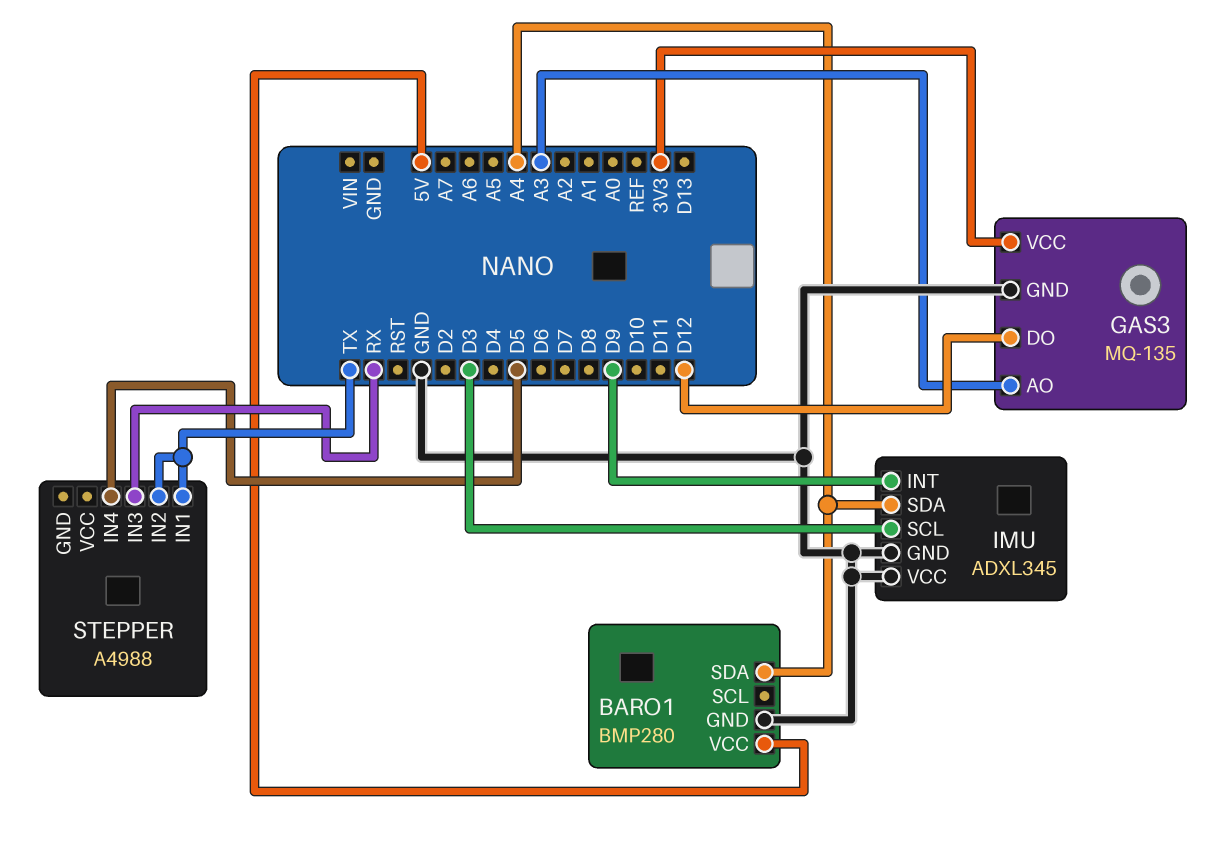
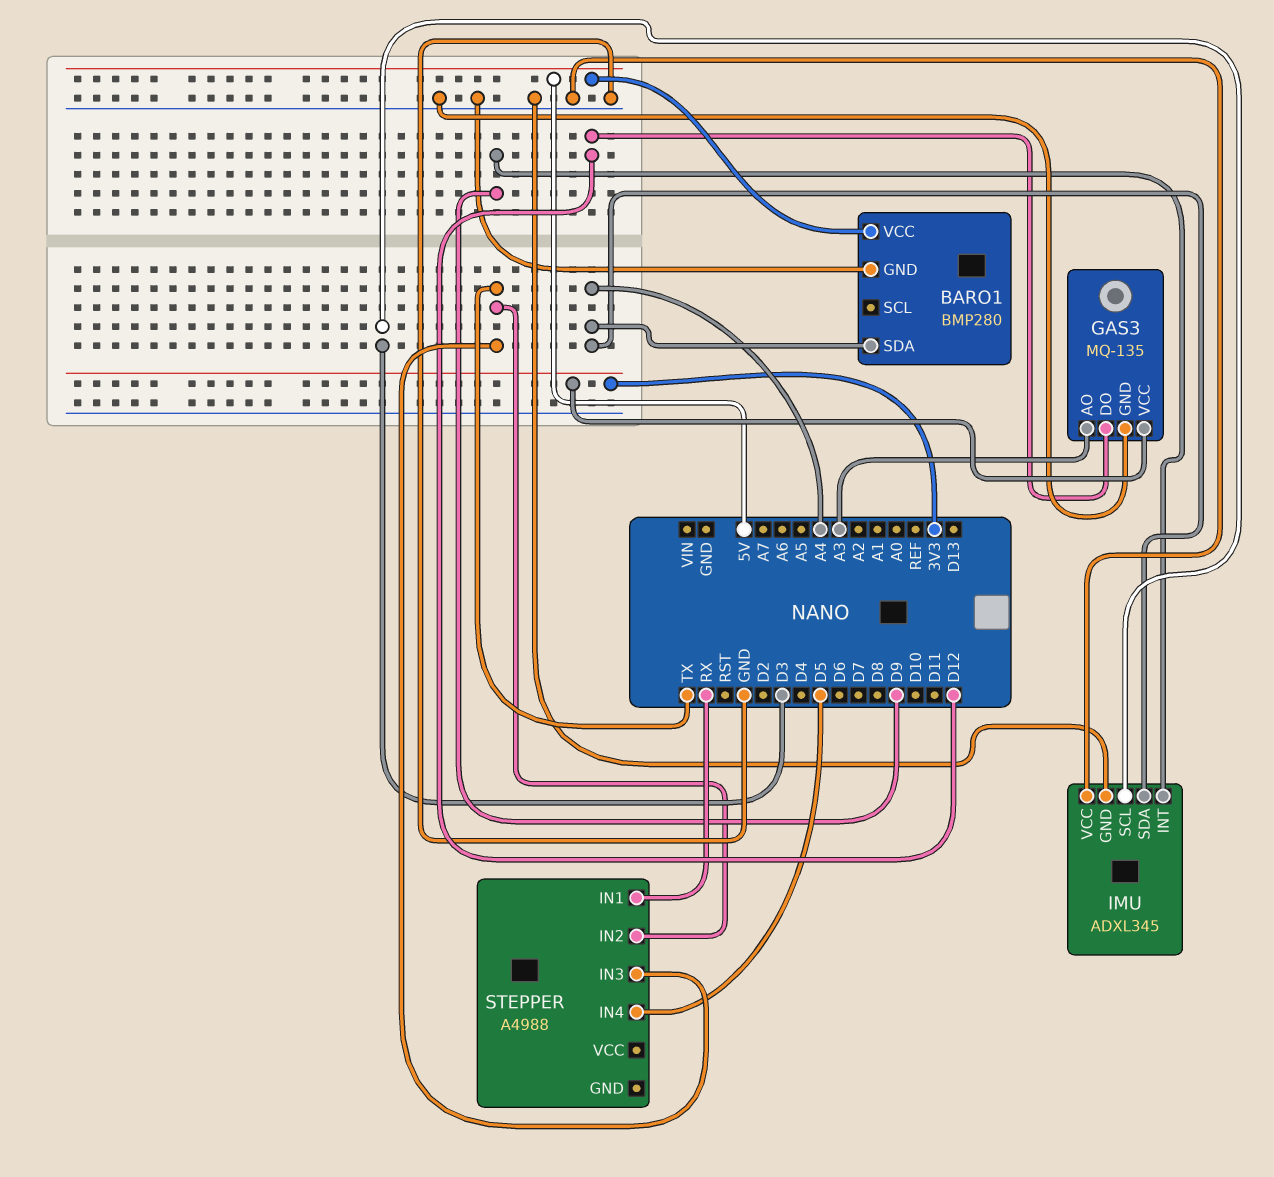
STEPPER pin IN1: TX -> RX
STEPPER pin IN3: RX -> TX

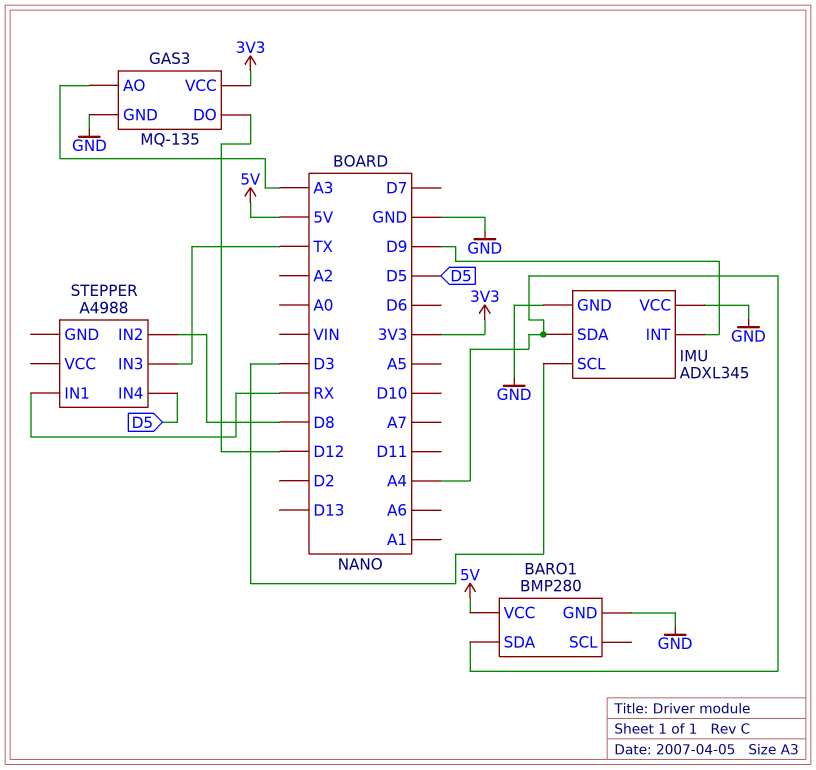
STEPPER pin IN2: TX -> D8

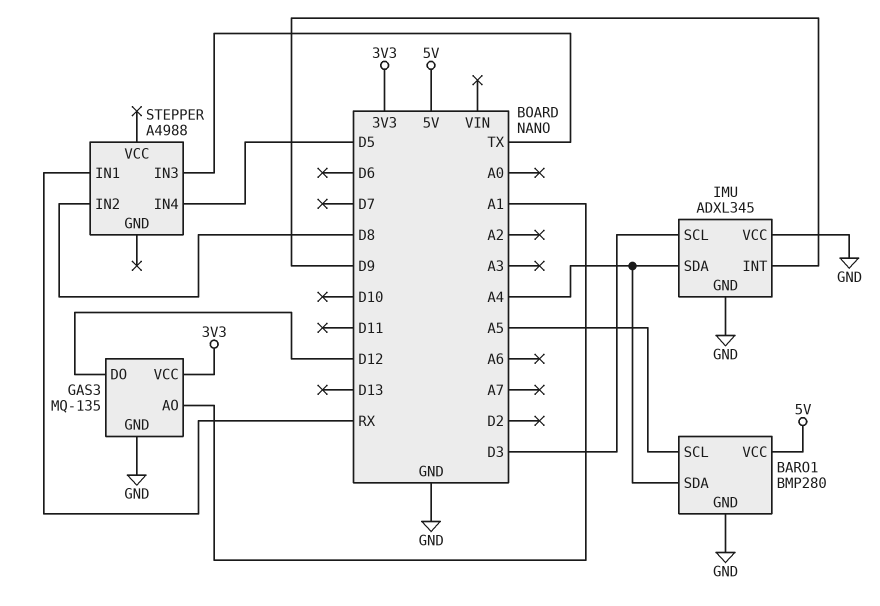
BARO1 pin SCL: none -> A5
GAS3 pin AO: A3 -> A1

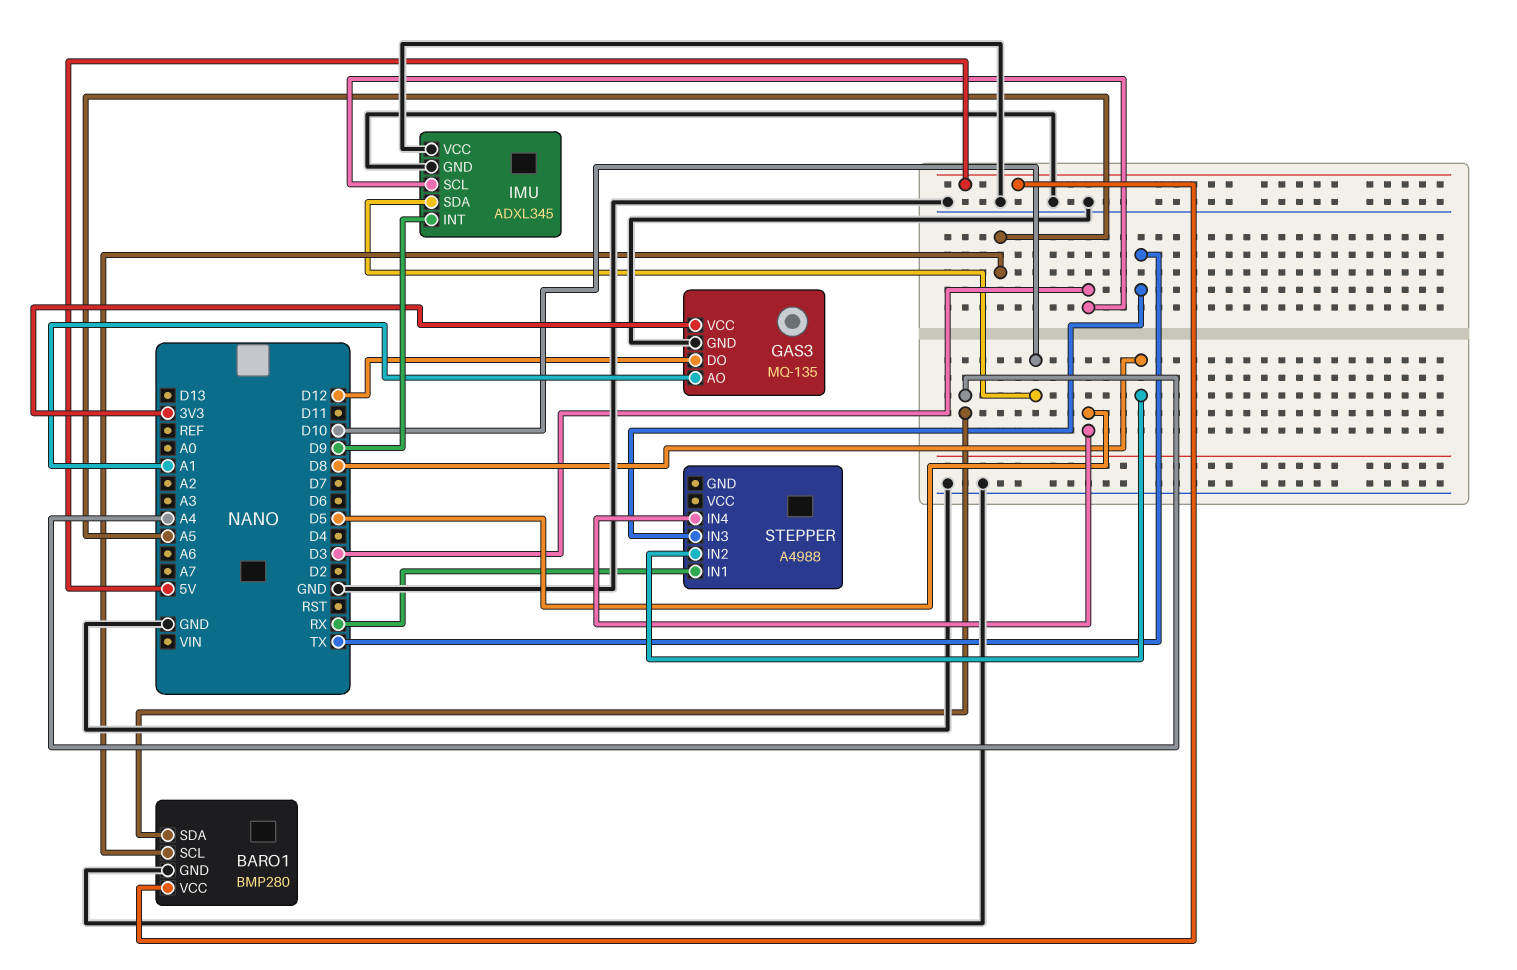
IMU pin SDA: A4 -> D10

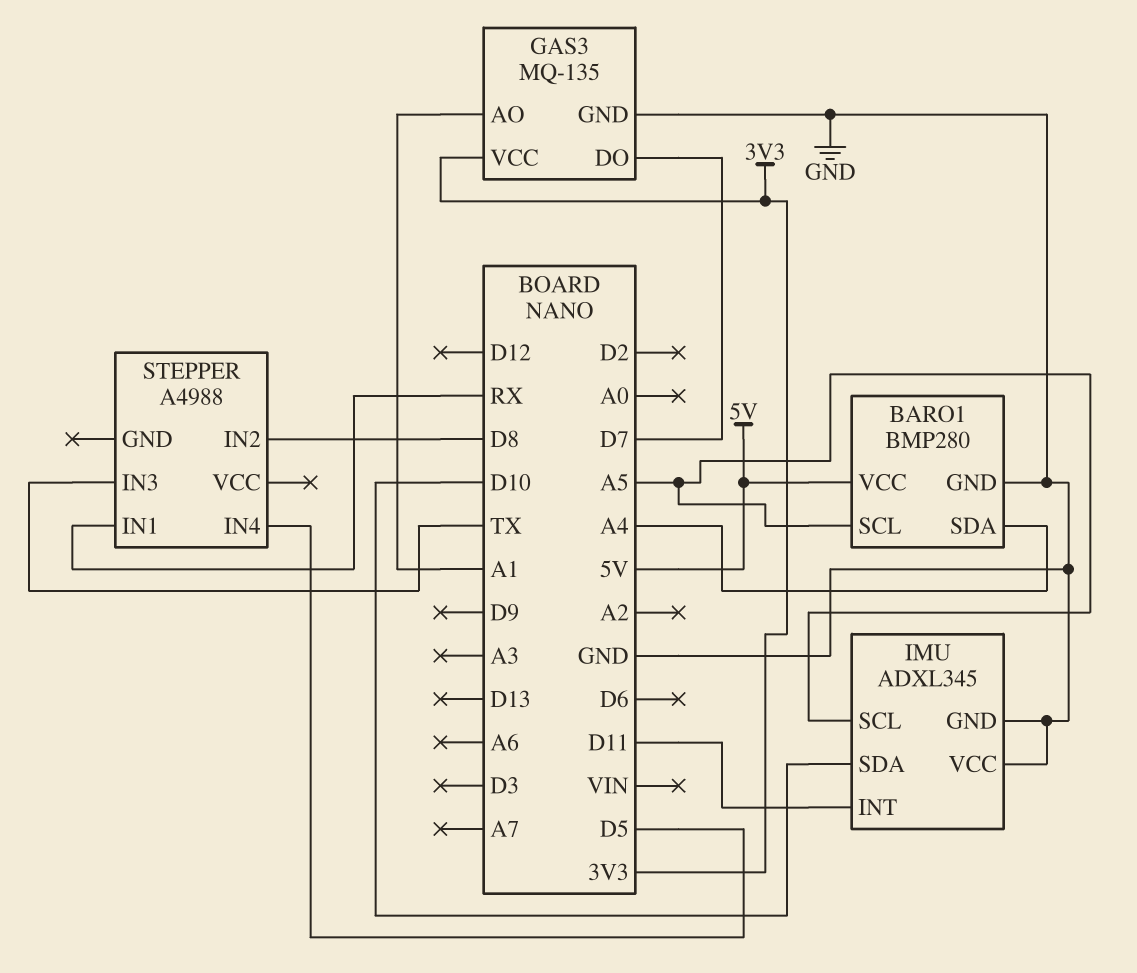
GAS3 pin DO: D12 -> D7
IMU pin INT: D9 -> D11
IMU pin SCL: D3 -> A5

